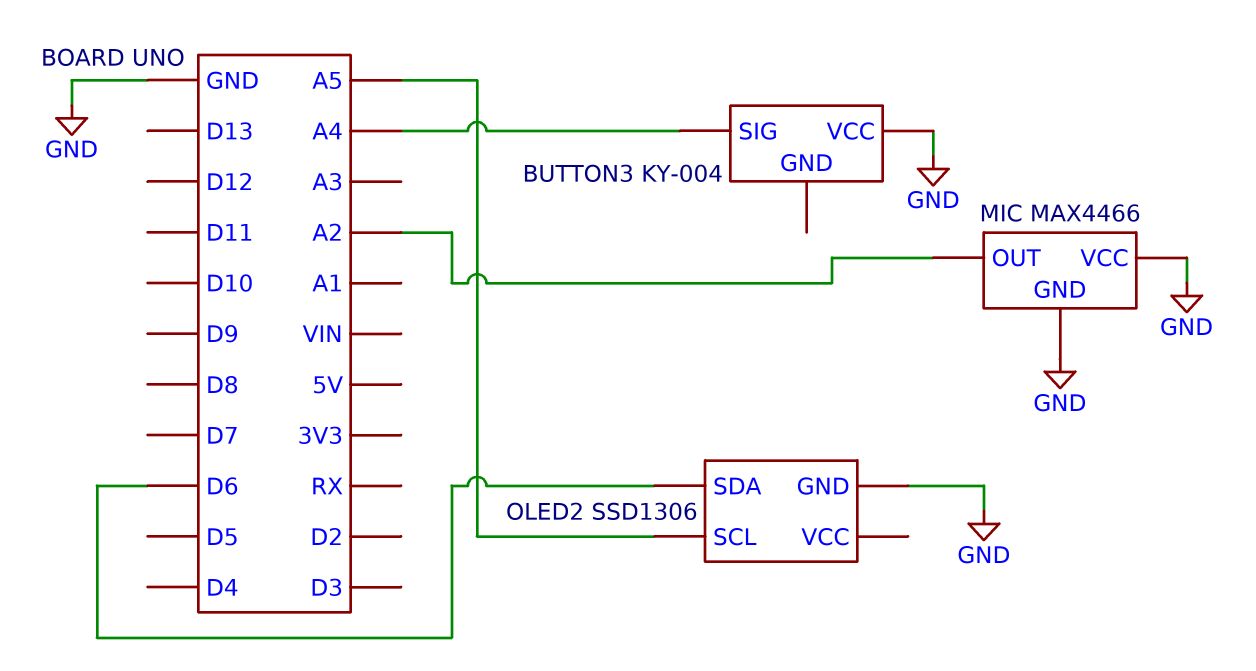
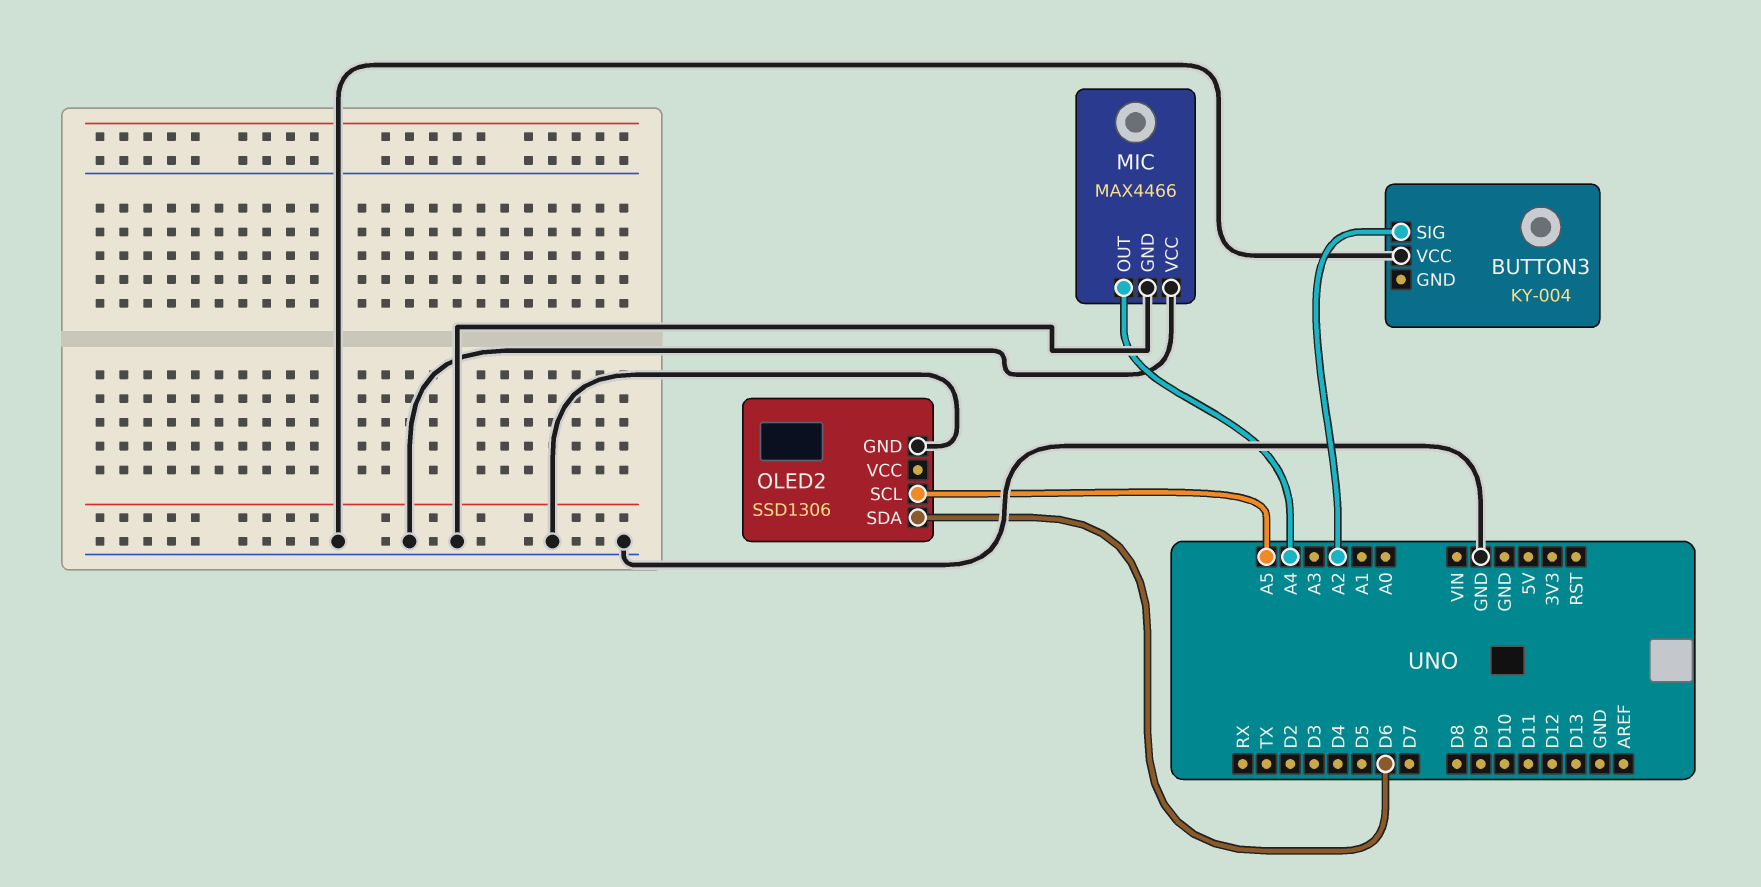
BUTTON3 pin SIG: A4 -> A2
MIC pin OUT: A2 -> A4

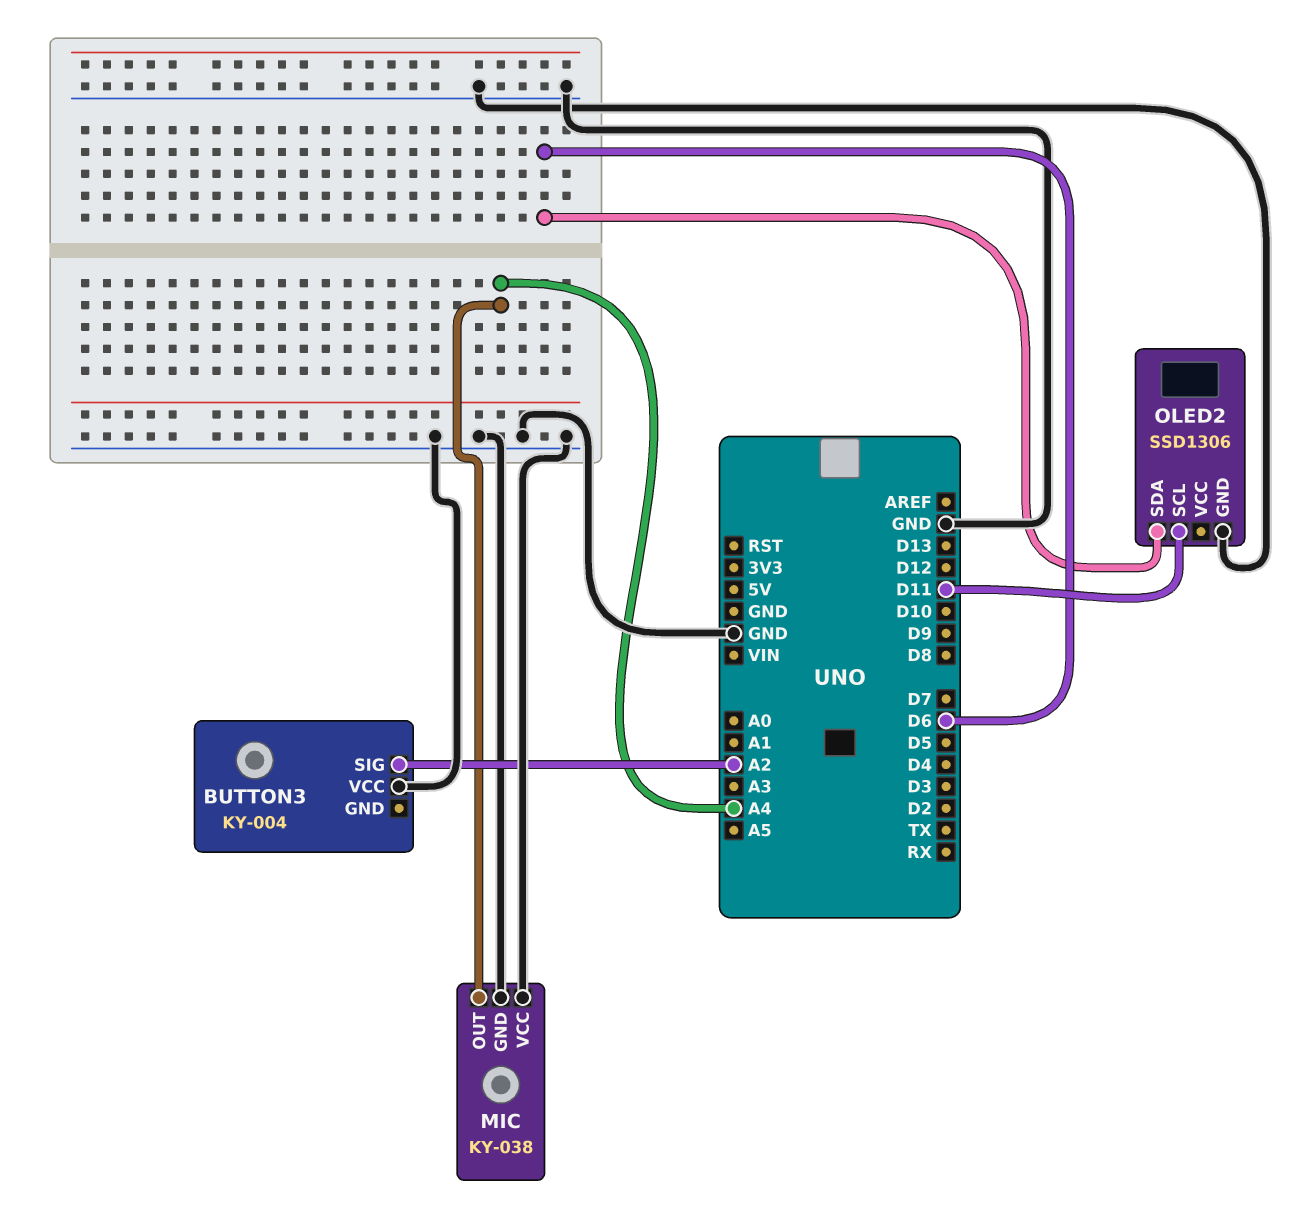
MIC: MAX4466 -> KY-038
OLED2 pin SCL: A5 -> D11

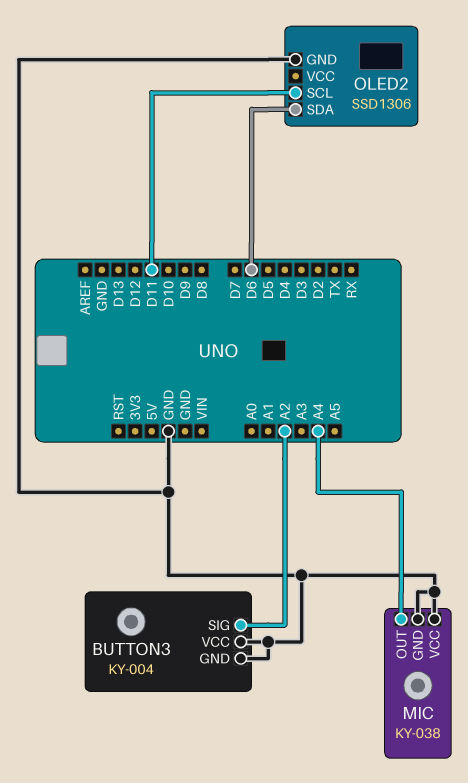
BUTTON3 pin GND: none -> GND

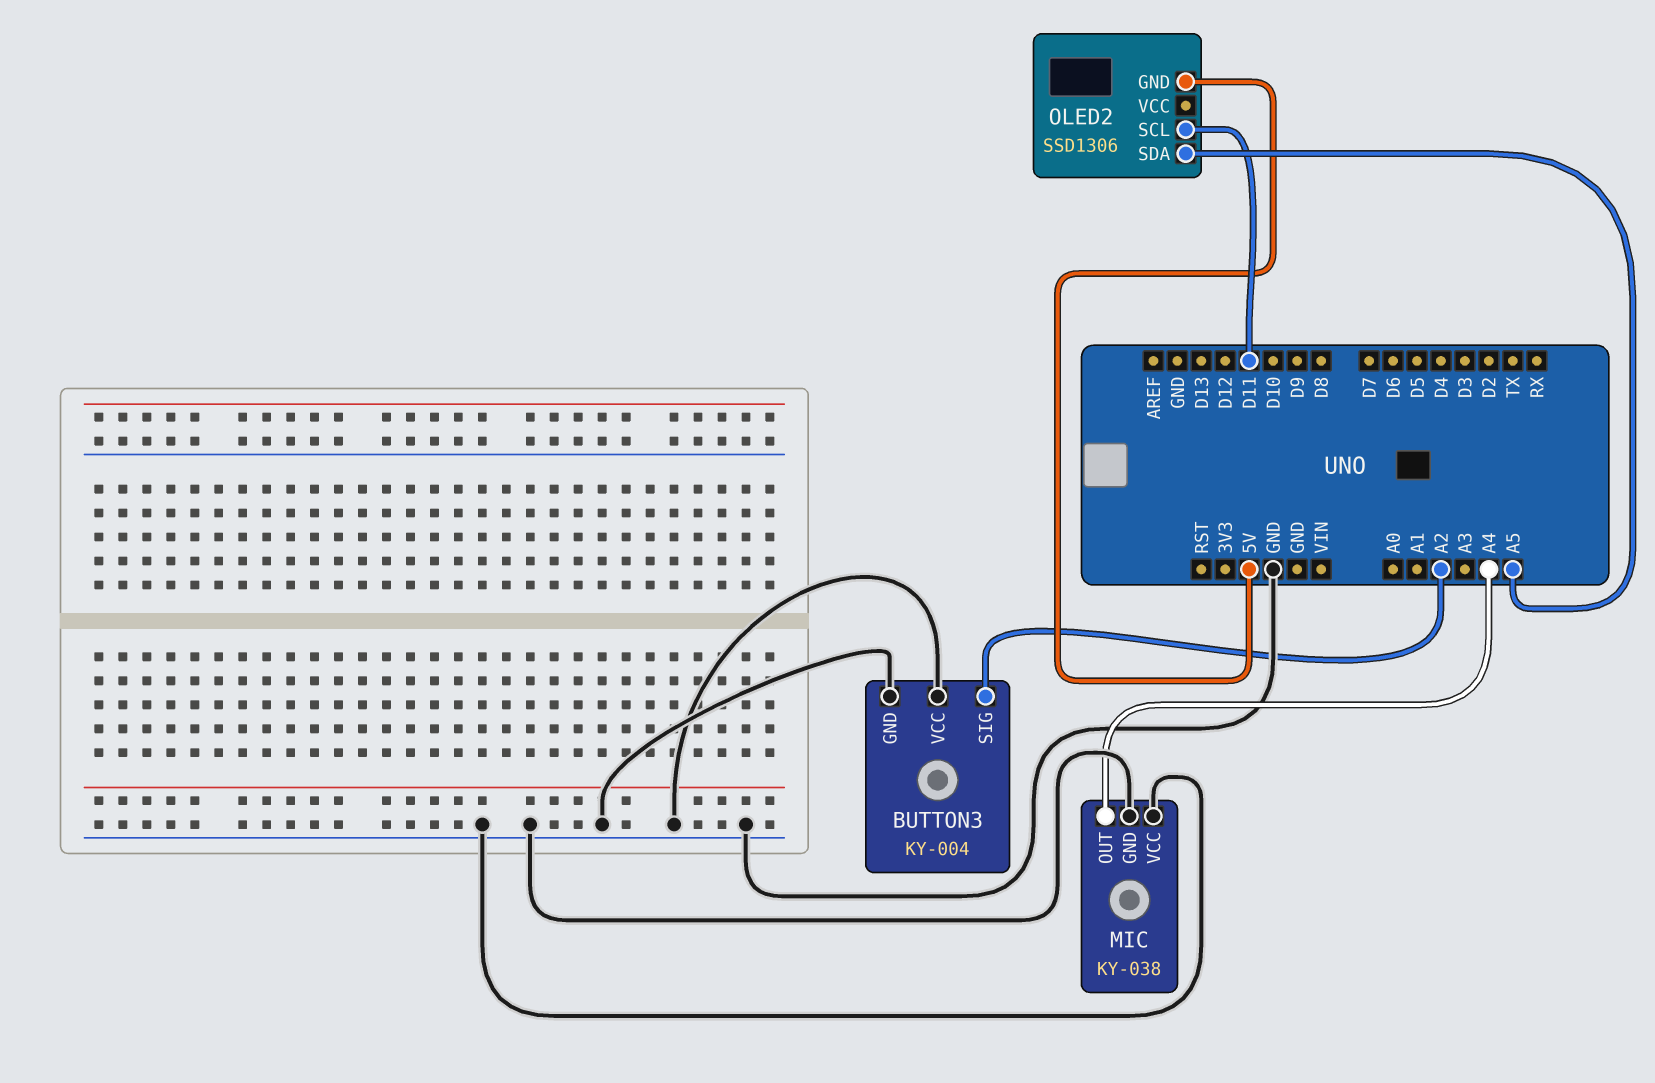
OLED2 pin GND: GND -> 5V
OLED2 pin SDA: D6 -> A5

